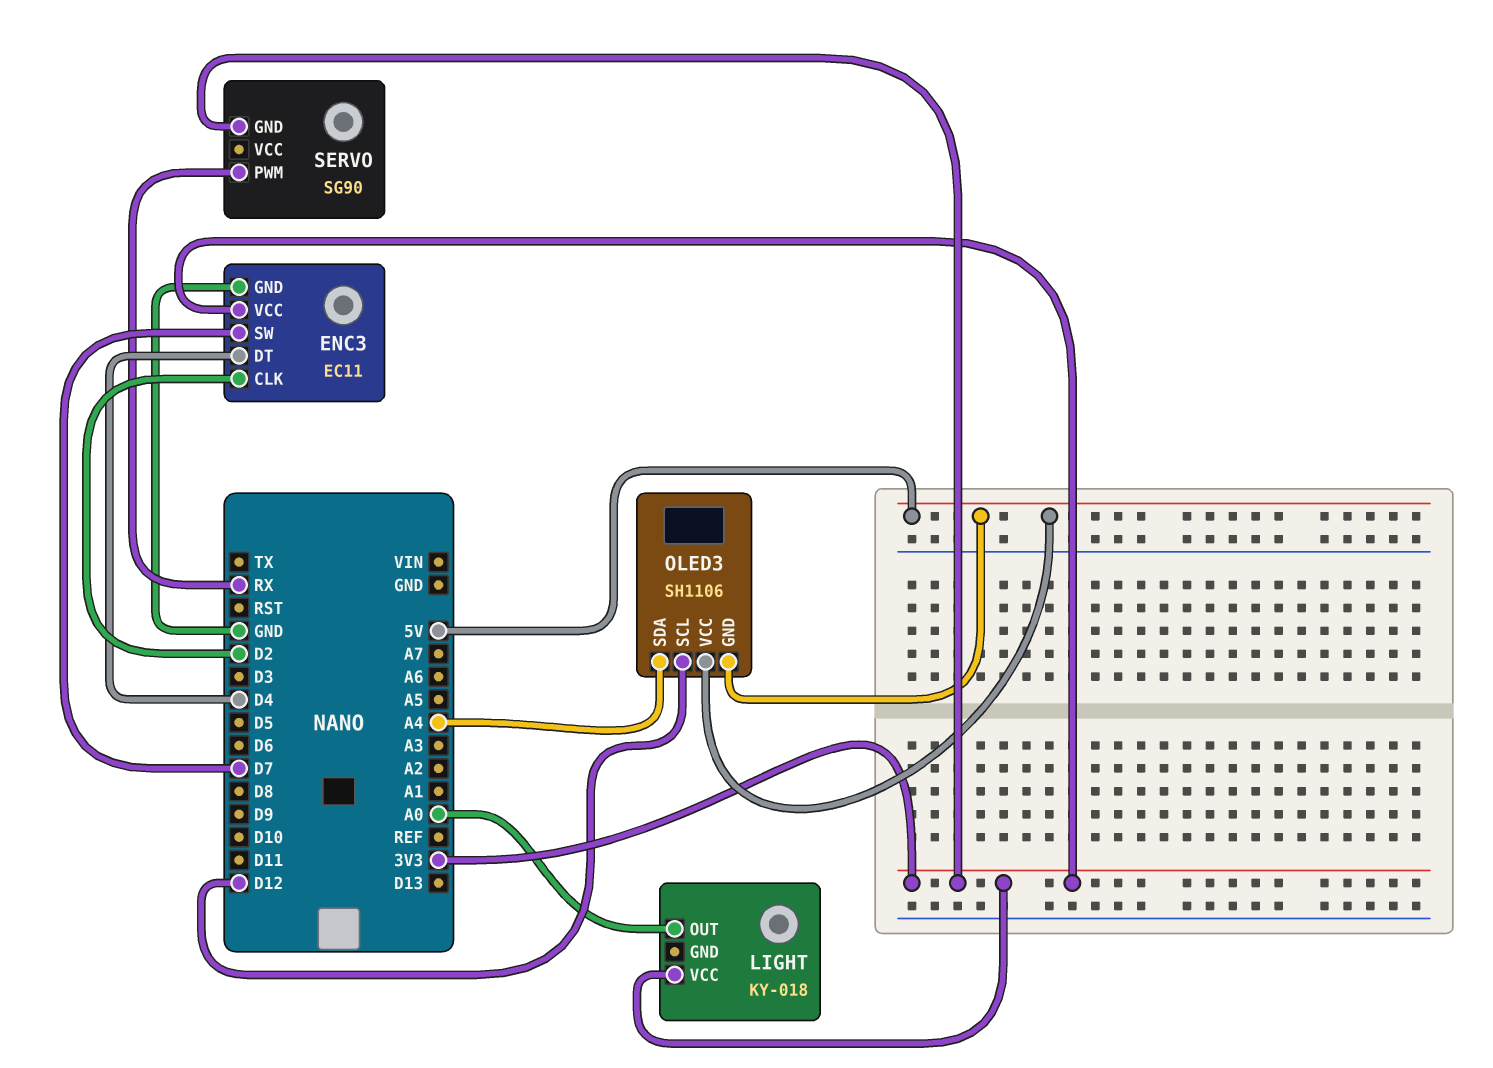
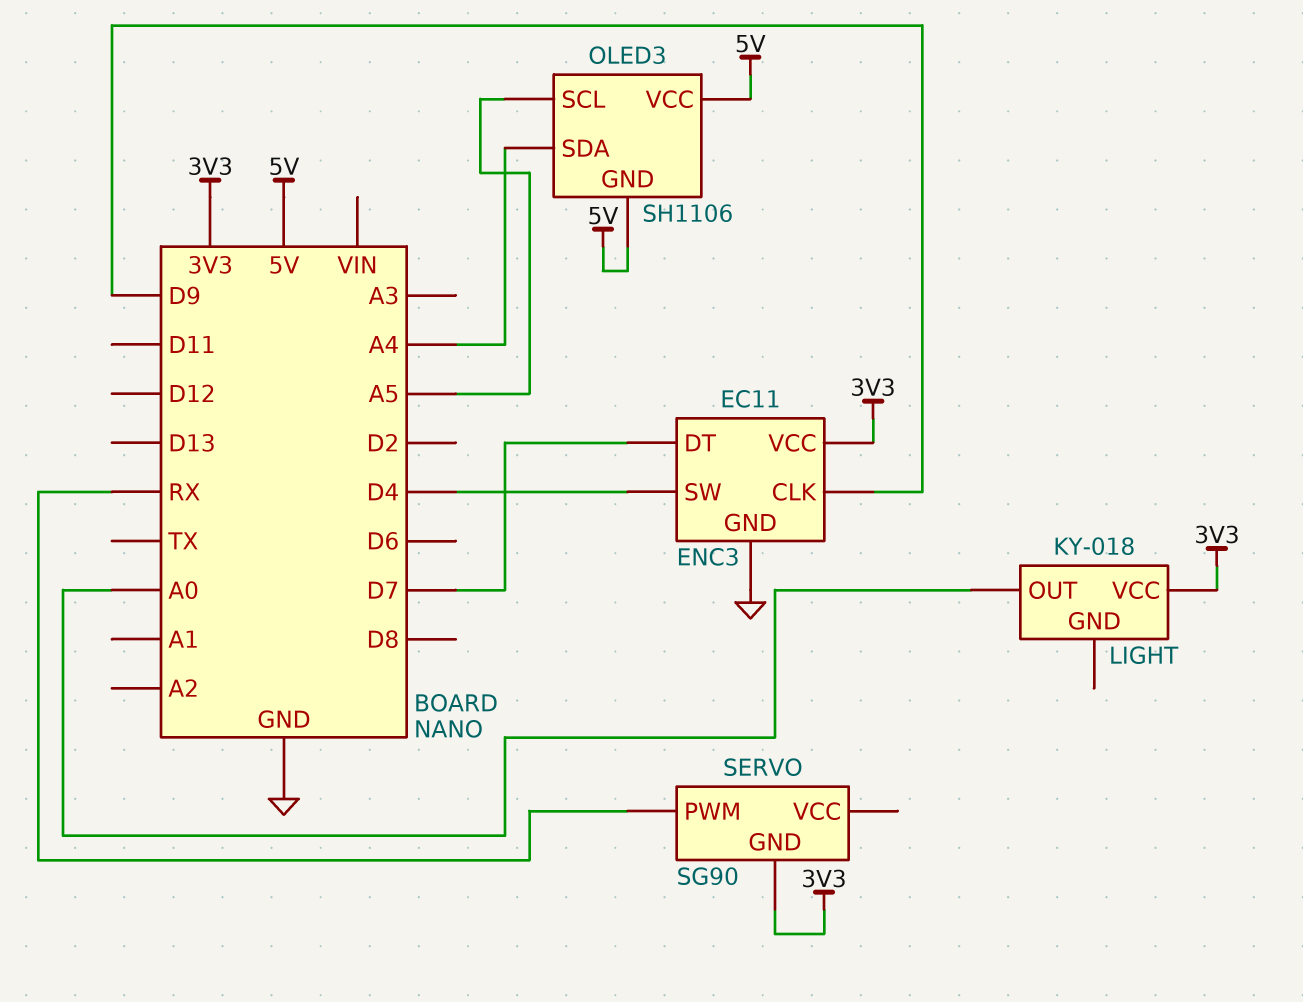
ENC3 pin CLK: D2 -> D9
ENC3 pin DT: D4 -> D7
ENC3 pin SW: D7 -> D4
OLED3 pin SCL: D12 -> A5

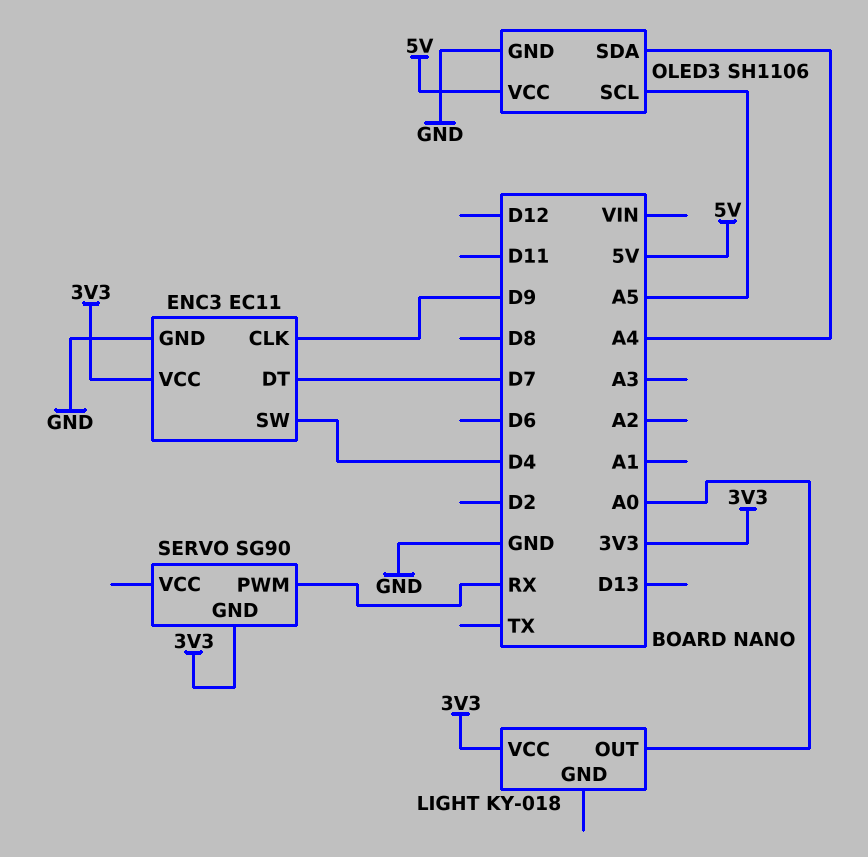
OLED3 pin GND: 5V -> GND

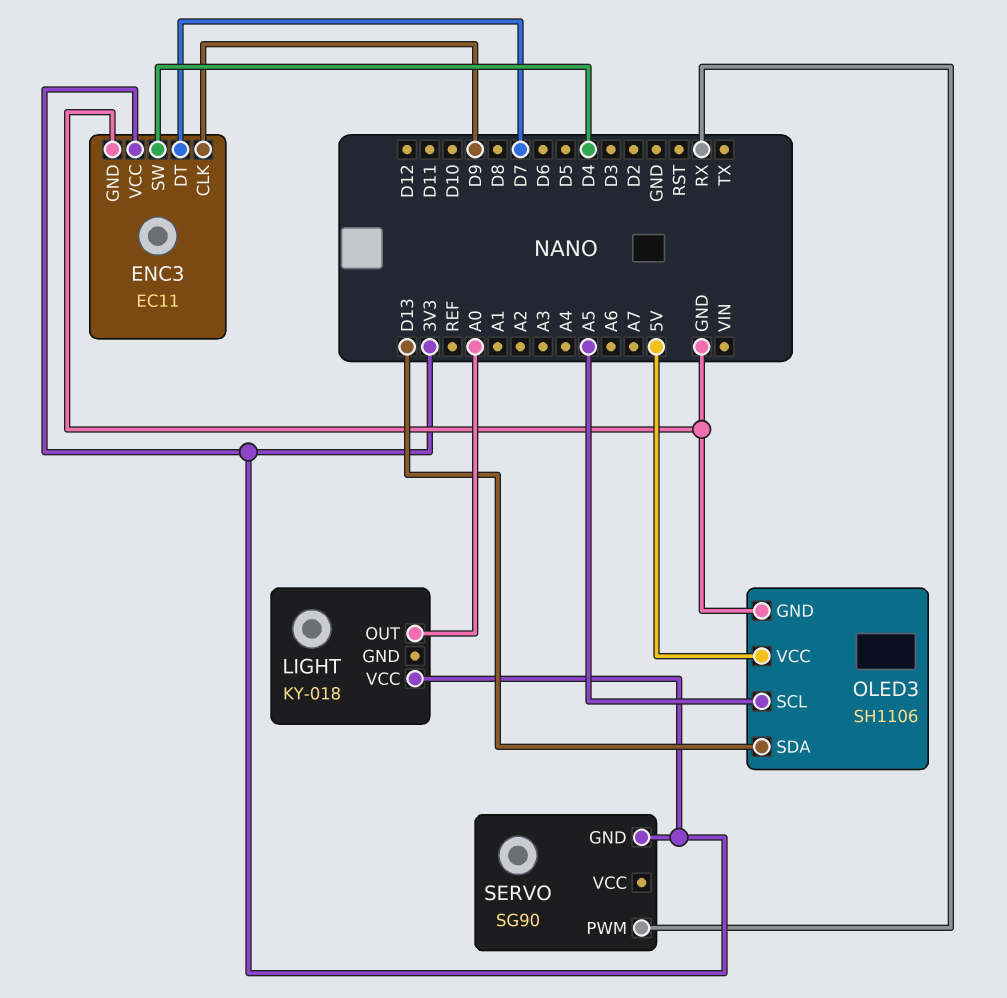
OLED3 pin SDA: A4 -> D13

